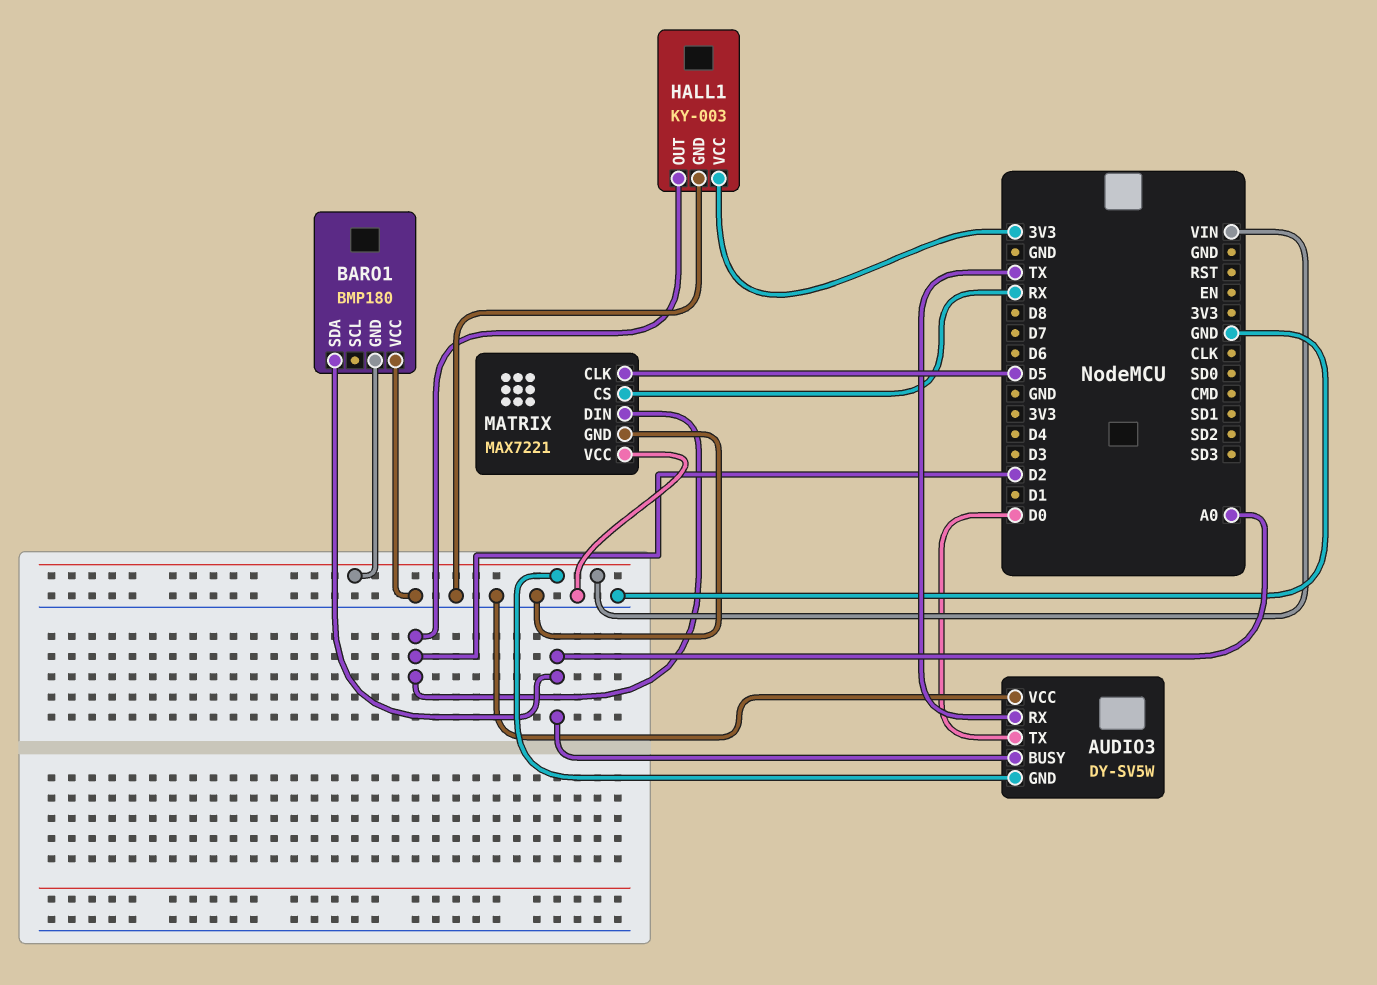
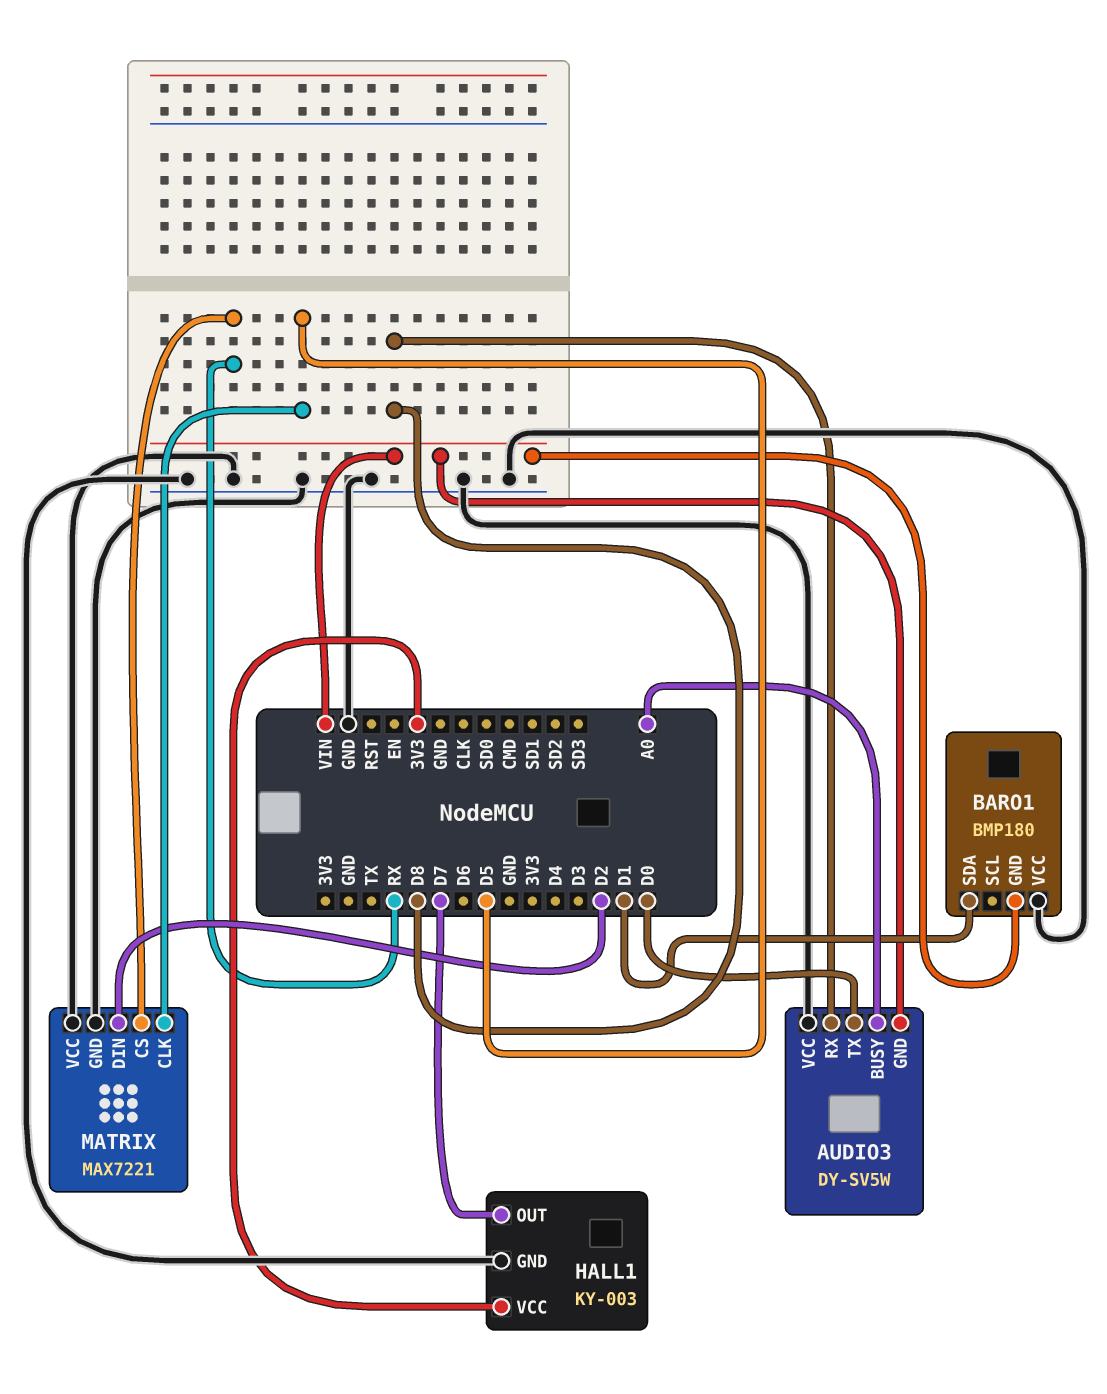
AUDIO3 pin RX: TX -> D8
BARO1 pin SDA: A0 -> D1
HALL1 pin OUT: D2 -> D7

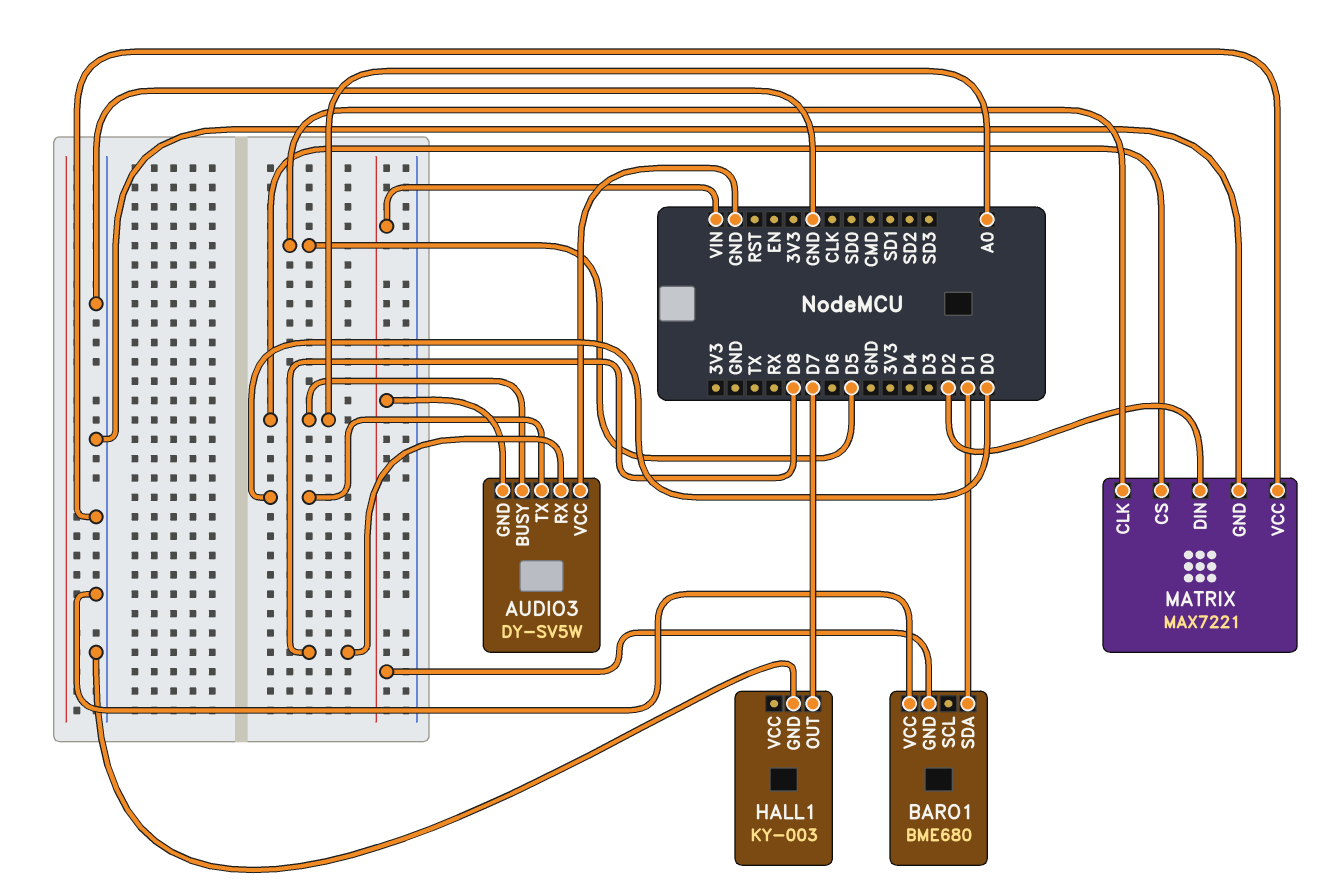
BARO1: BMP180 -> BME680
HALL1 pin VCC: 3V3 -> none
MATRIX pin CS: RX -> A0

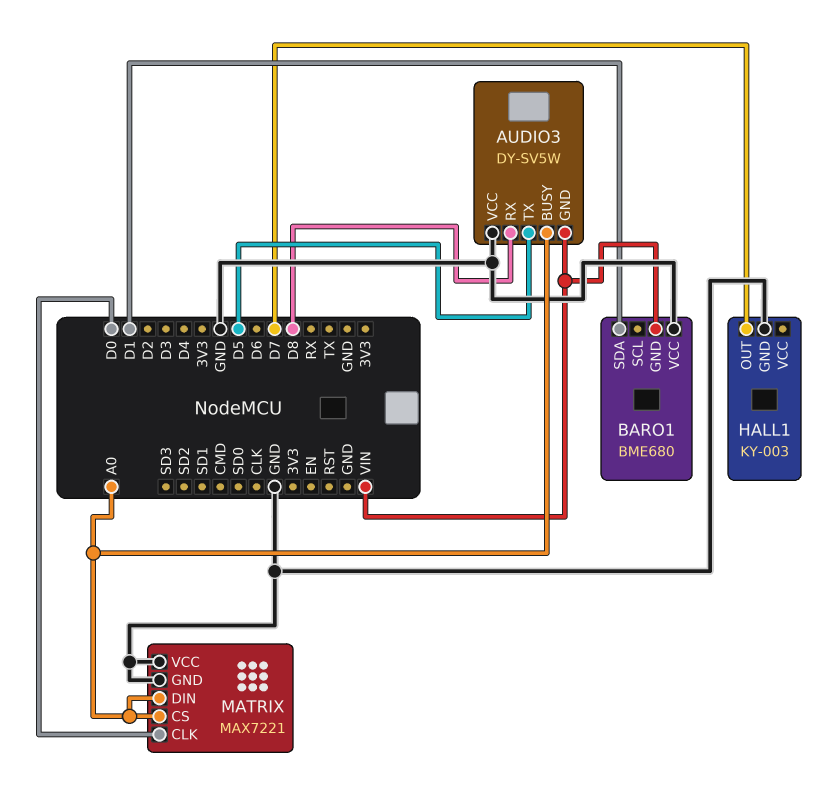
AUDIO3 pin TX: D0 -> D5
MATRIX pin CLK: D5 -> D0
MATRIX pin DIN: D2 -> A0

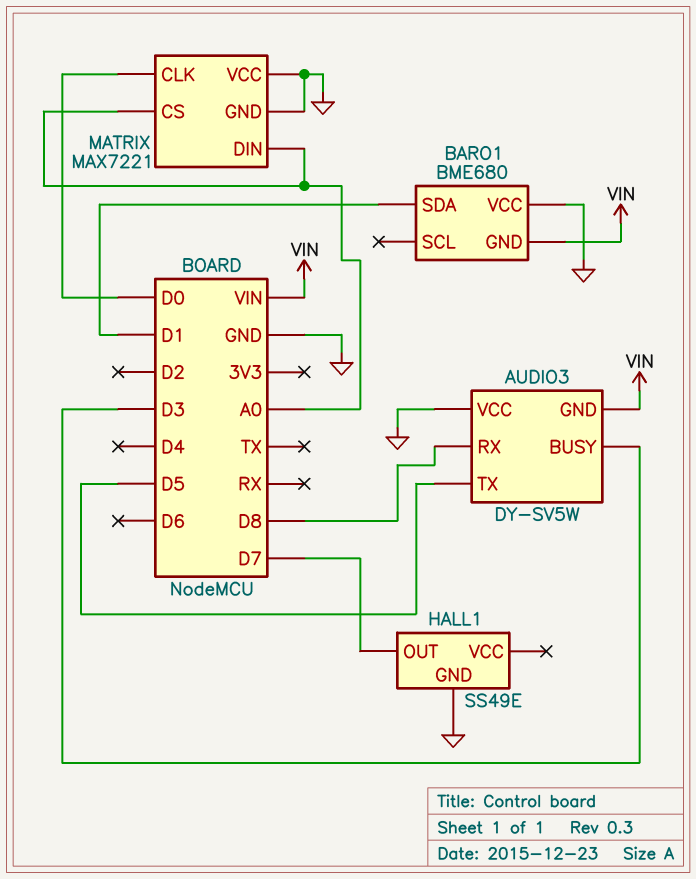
AUDIO3 pin BUSY: A0 -> D3
HALL1: KY-003 -> SS49E

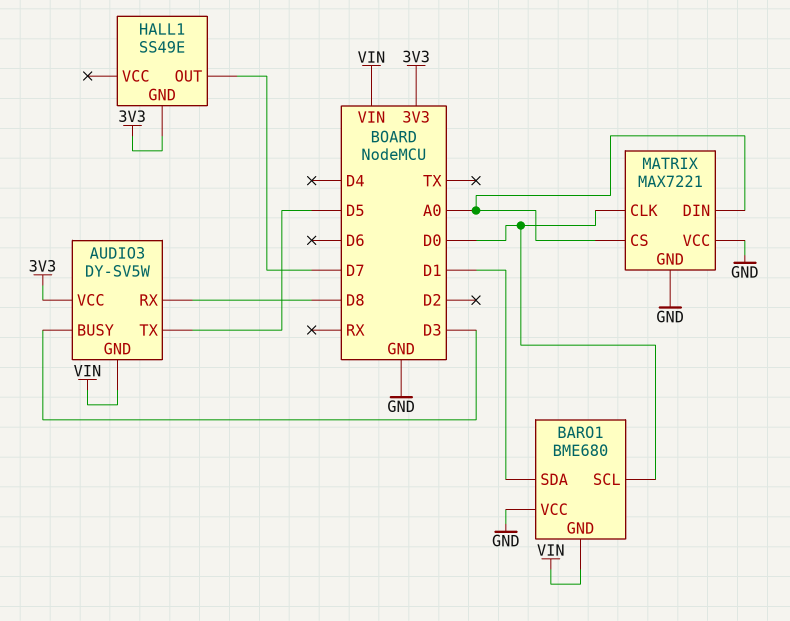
AUDIO3 pin VCC: GND -> 3V3
BARO1 pin SCL: none -> D0
HALL1 pin GND: GND -> 3V3

